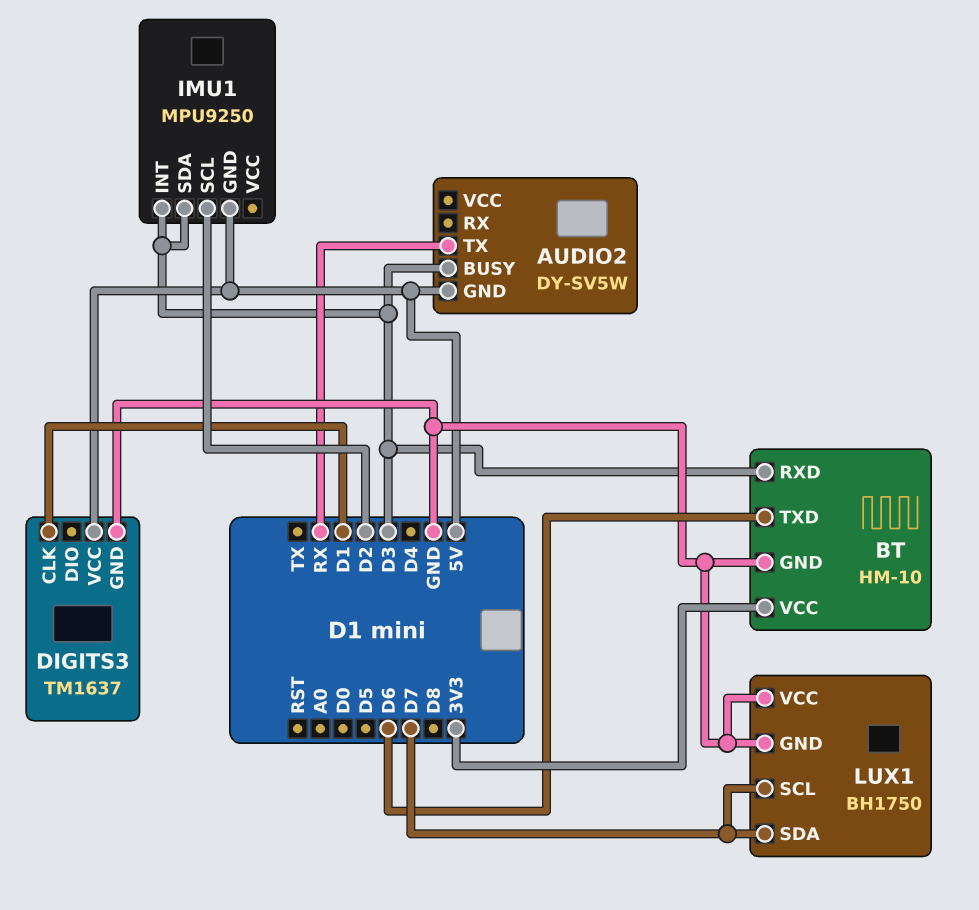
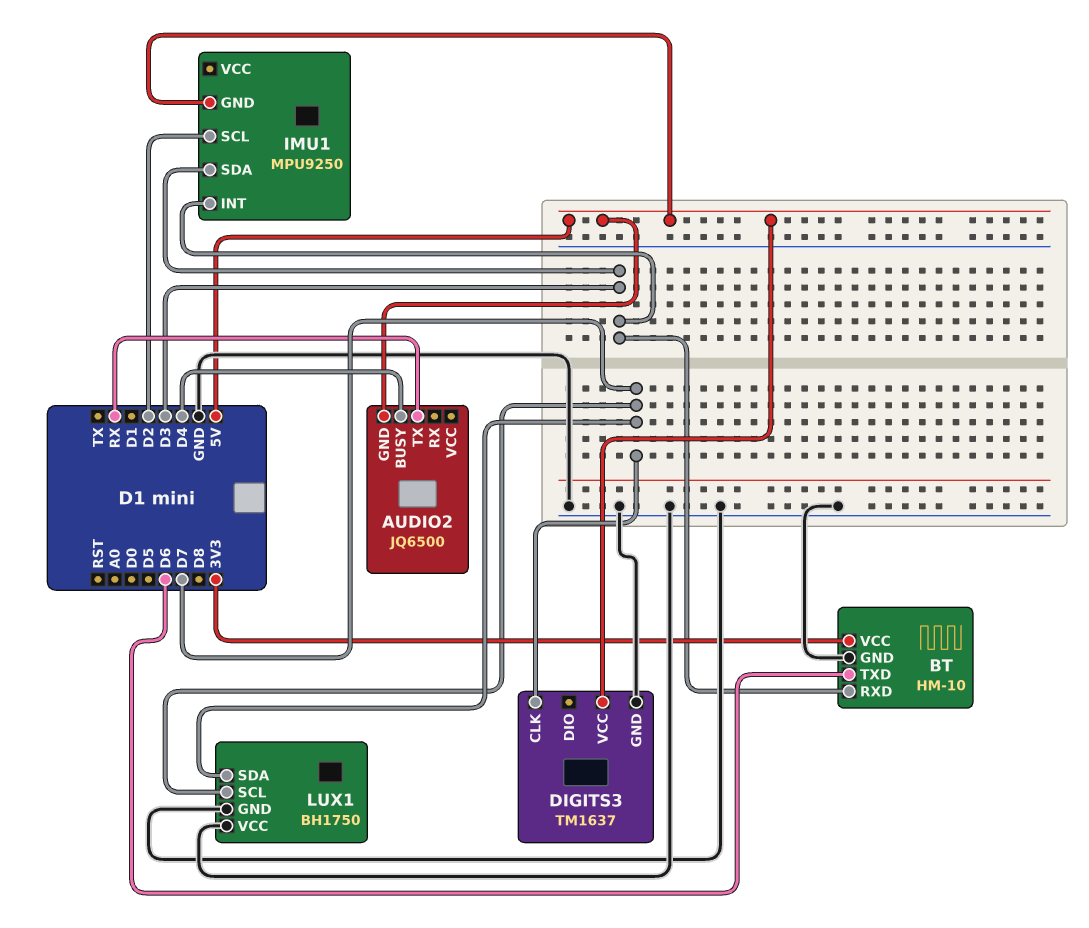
AUDIO2: DY-SV5W -> JQ6500
AUDIO2 pin BUSY: D3 -> D4
DIGITS3 pin CLK: D1 -> D7

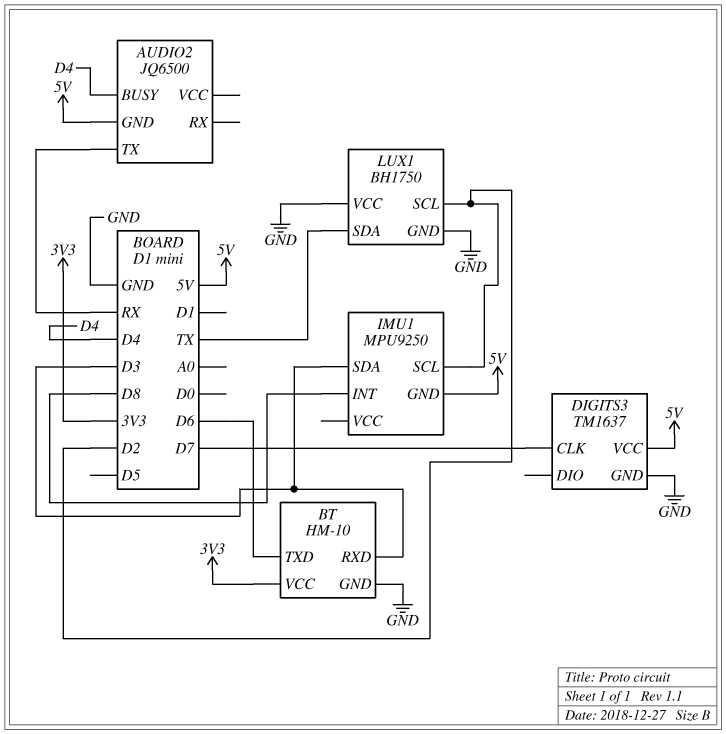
IMU1 pin INT: D3 -> D8
LUX1 pin SCL: D7 -> D2
LUX1 pin SDA: D7 -> TX

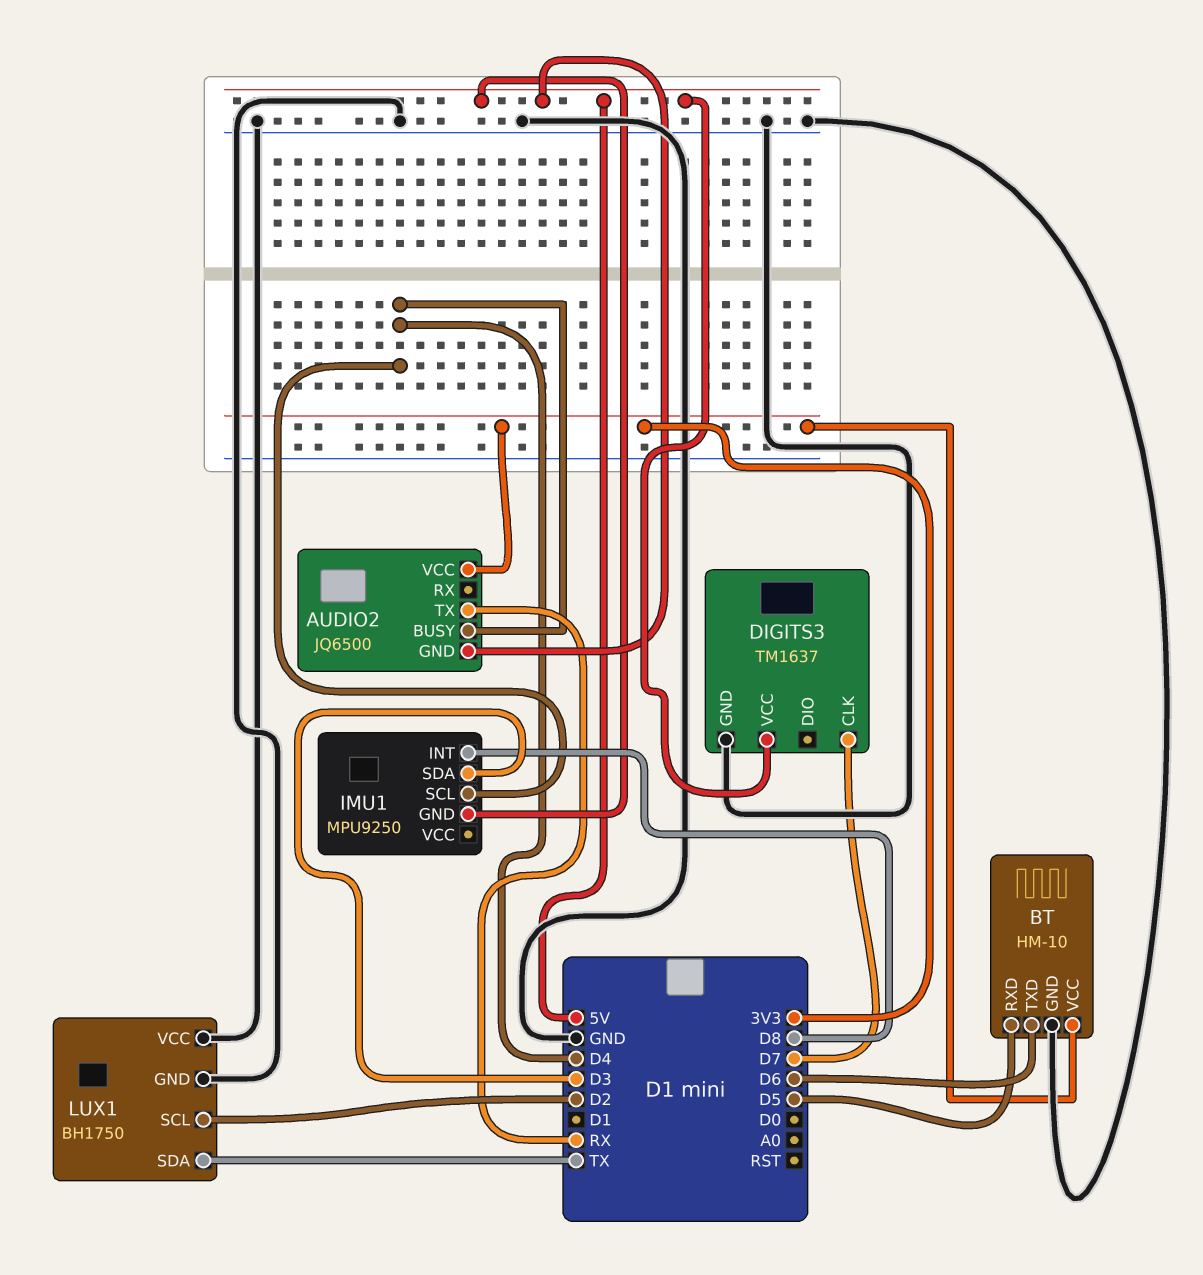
AUDIO2 pin VCC: none -> 3V3
BT pin RXD: D3 -> D5
IMU1 pin SCL: D2 -> D4

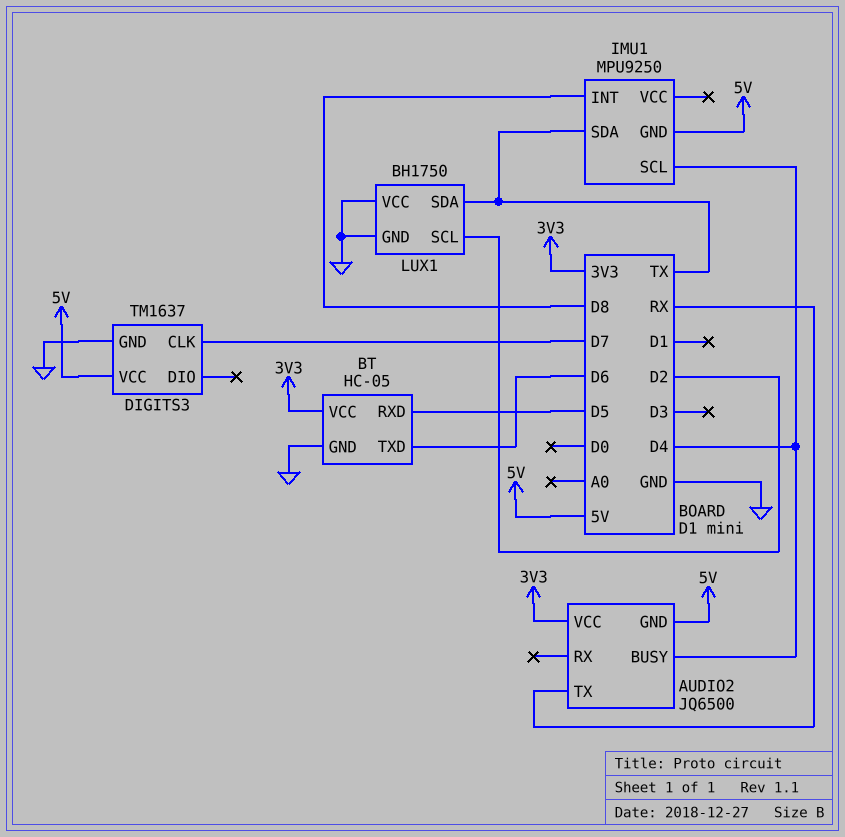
BT: HM-10 -> HC-05
IMU1 pin SDA: D3 -> TX

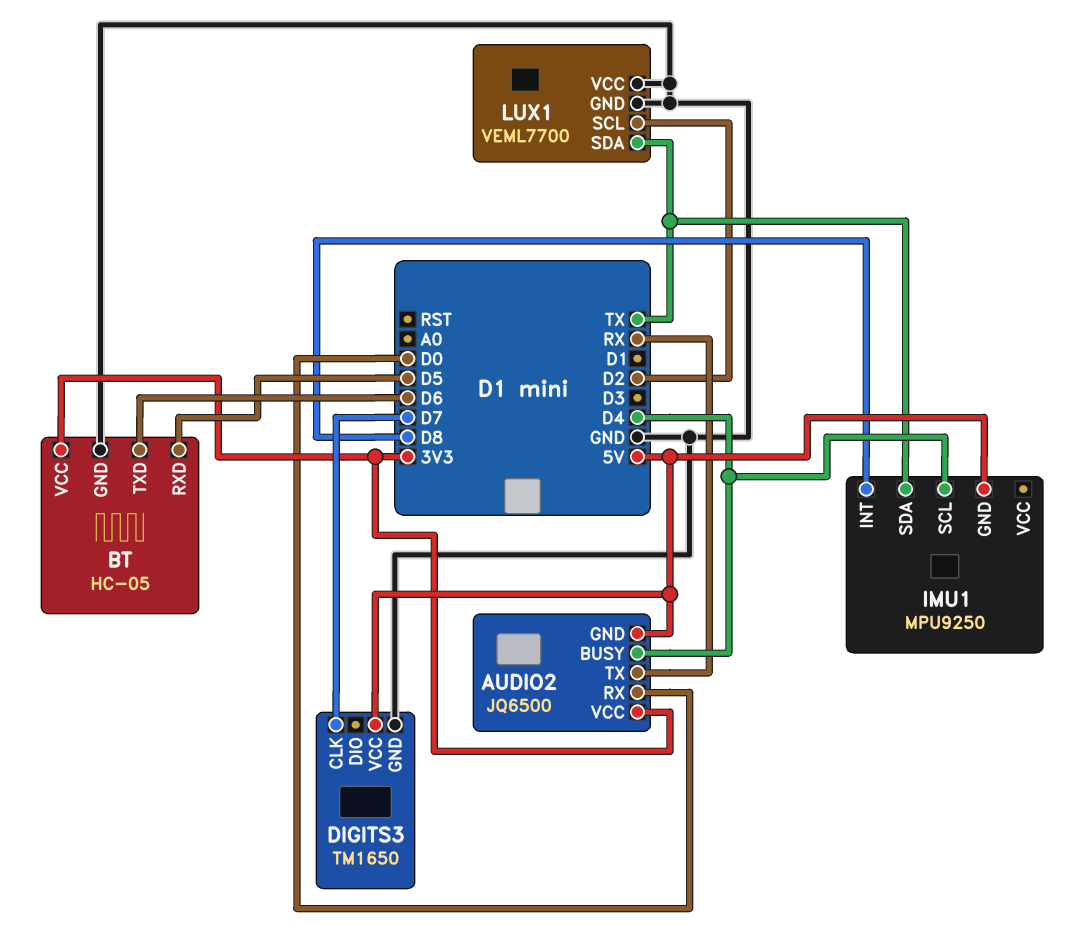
AUDIO2 pin RX: none -> D0
DIGITS3: TM1637 -> TM1650
LUX1: BH1750 -> VEML7700

